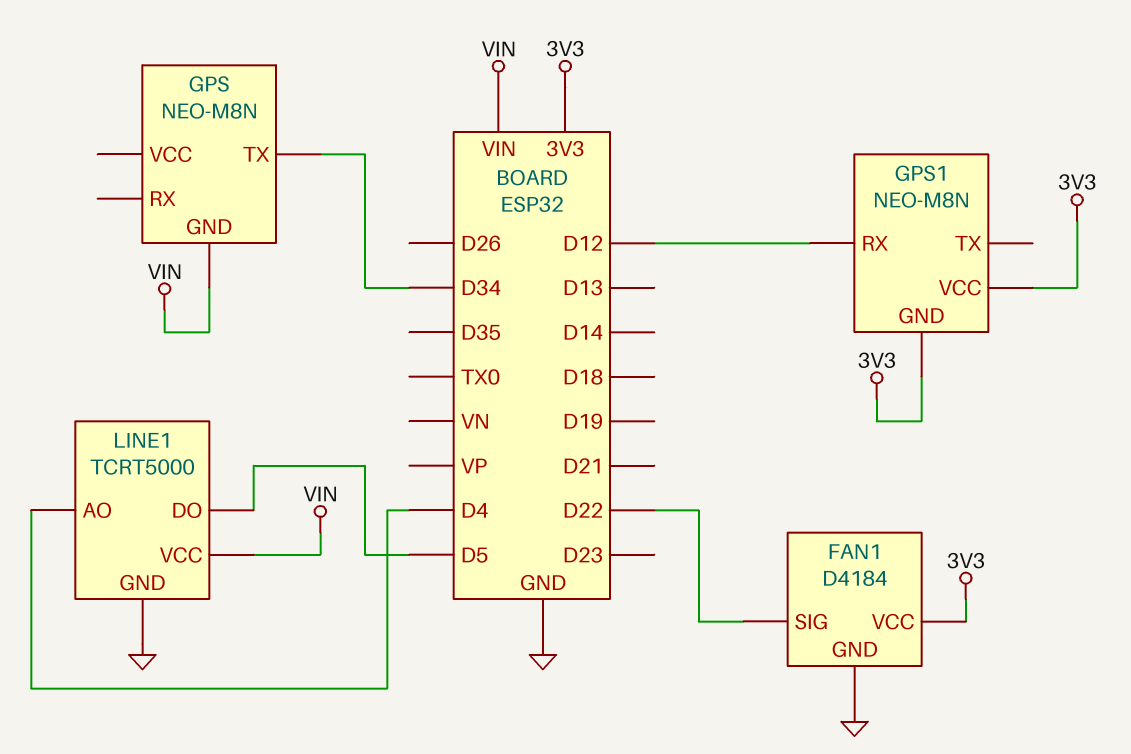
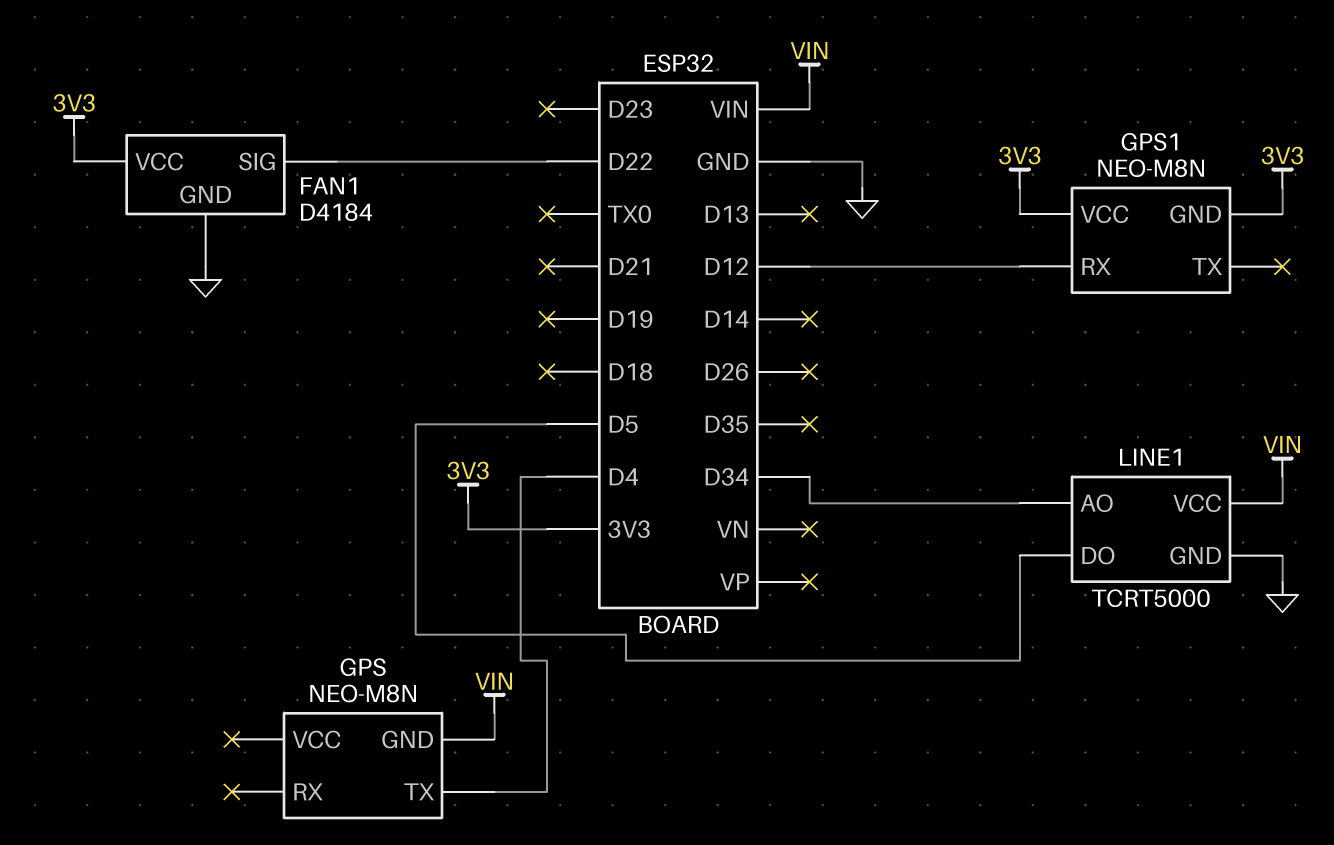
GPS pin TX: D34 -> D4
LINE1 pin AO: D4 -> D34

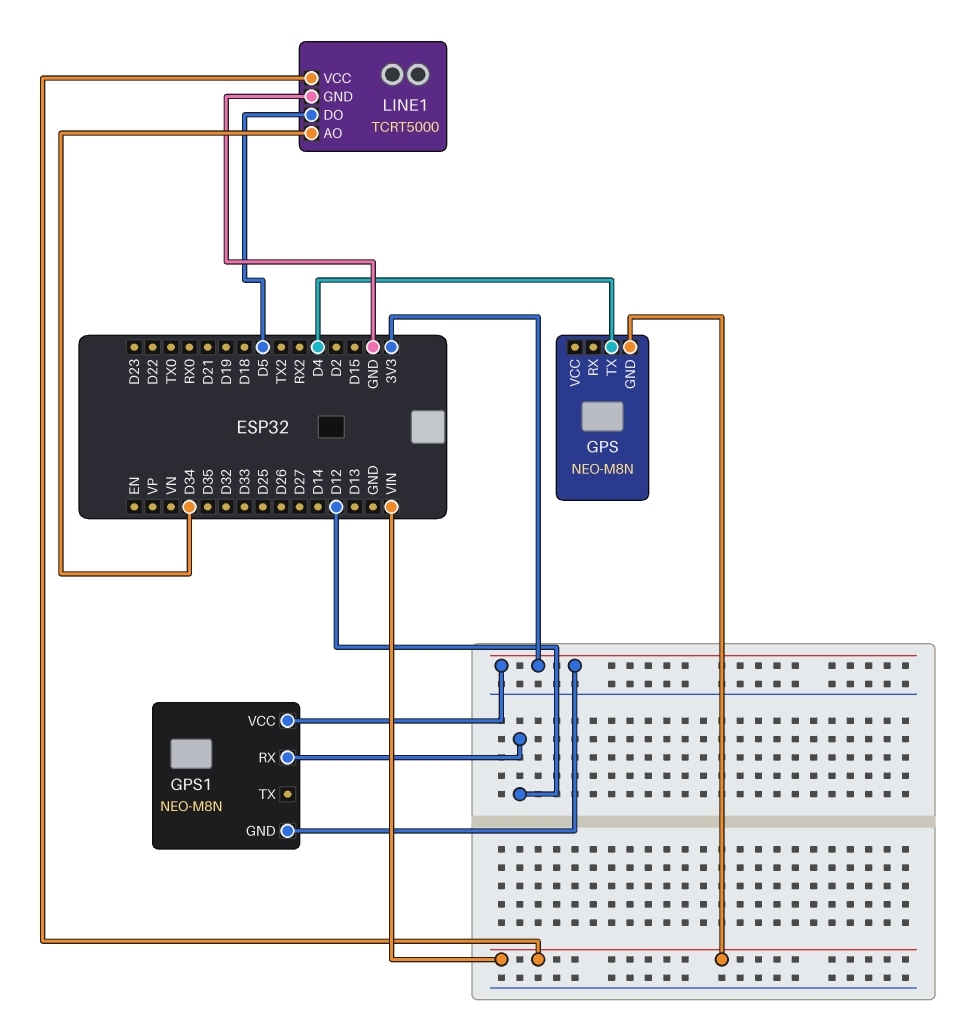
FAN1: D4184 -> none
FAN1 pin GND: GND -> none
FAN1 pin SIG: D22 -> none
FAN1 pin VCC: 3V3 -> none

